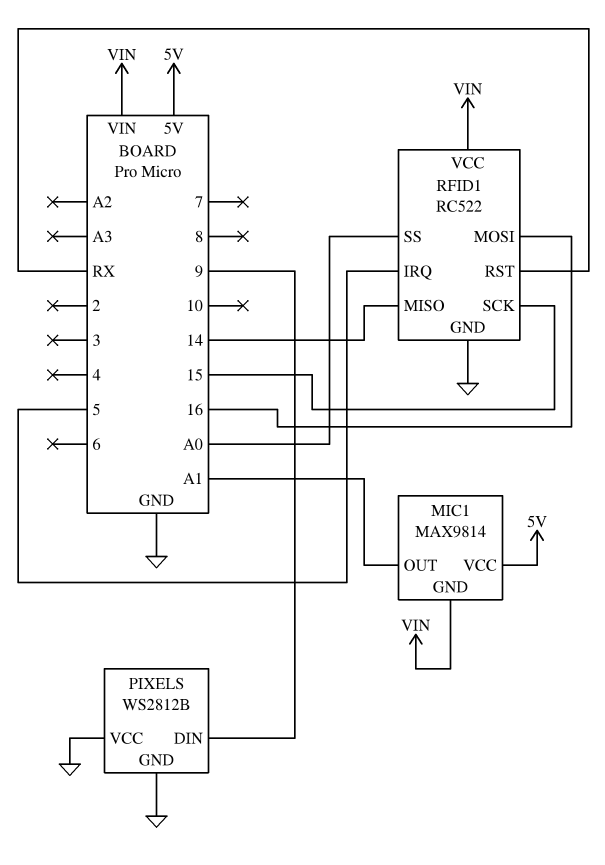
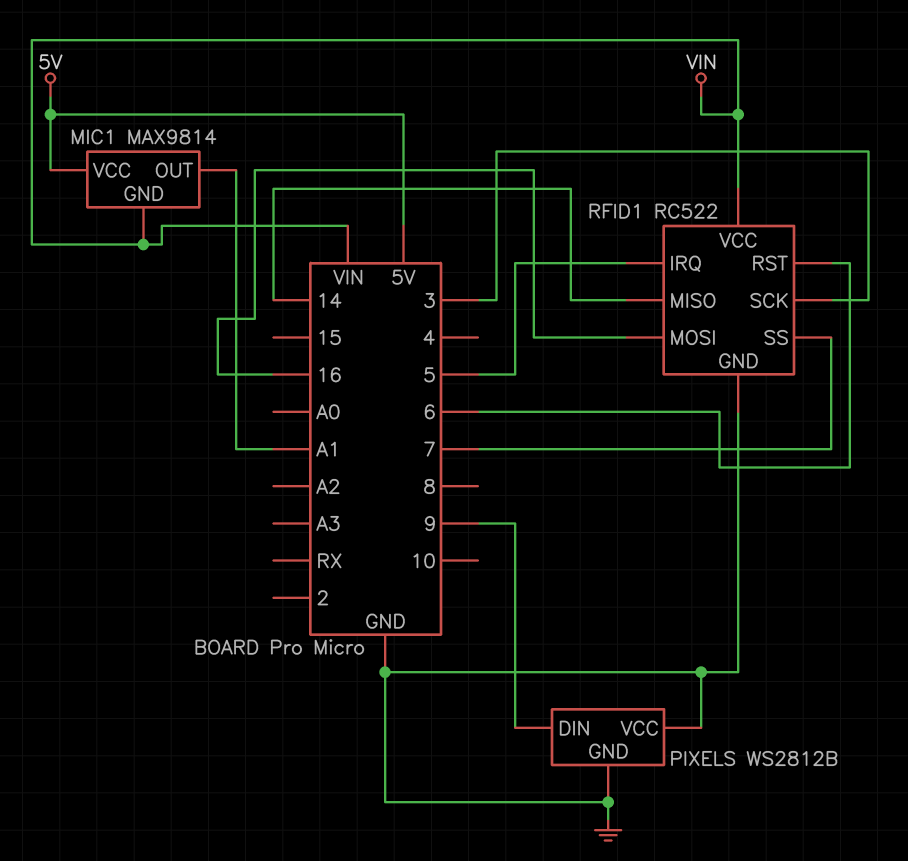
RFID1 pin RST: RX -> 6
RFID1 pin SCK: 15 -> 3
RFID1 pin SS: A0 -> 7

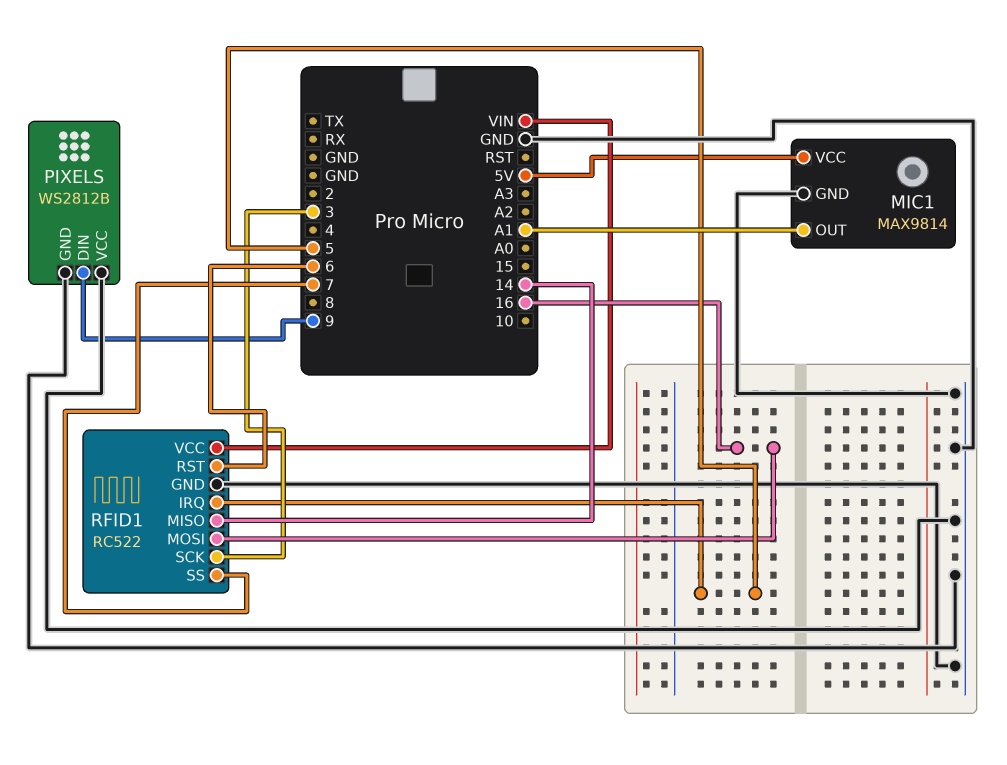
MIC1 pin GND: VIN -> GND

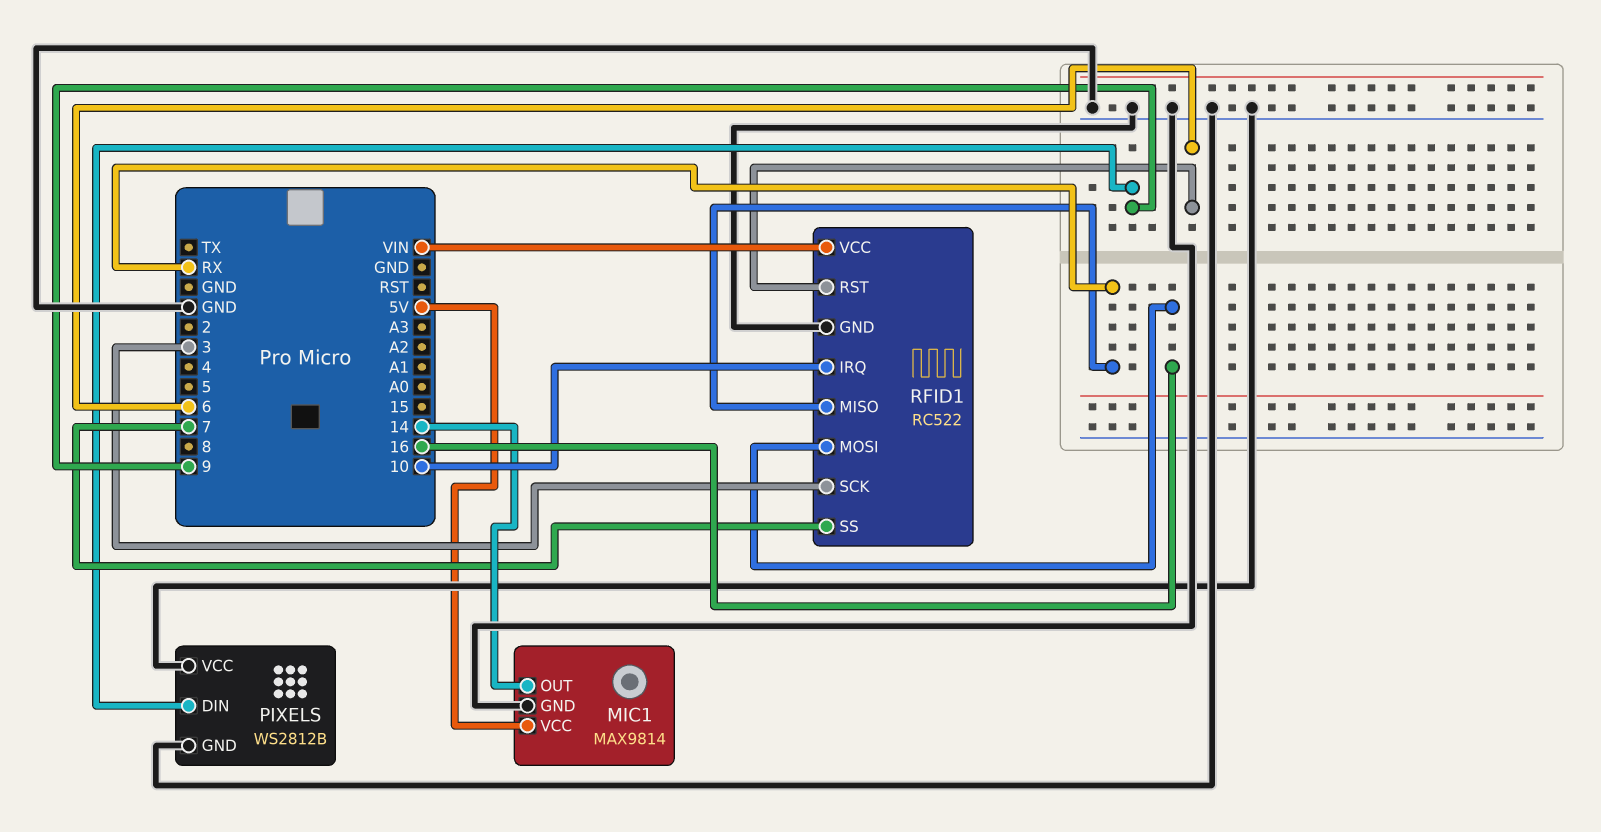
MIC1 pin OUT: A1 -> 14
RFID1 pin IRQ: 5 -> 10
RFID1 pin MISO: 14 -> RX

